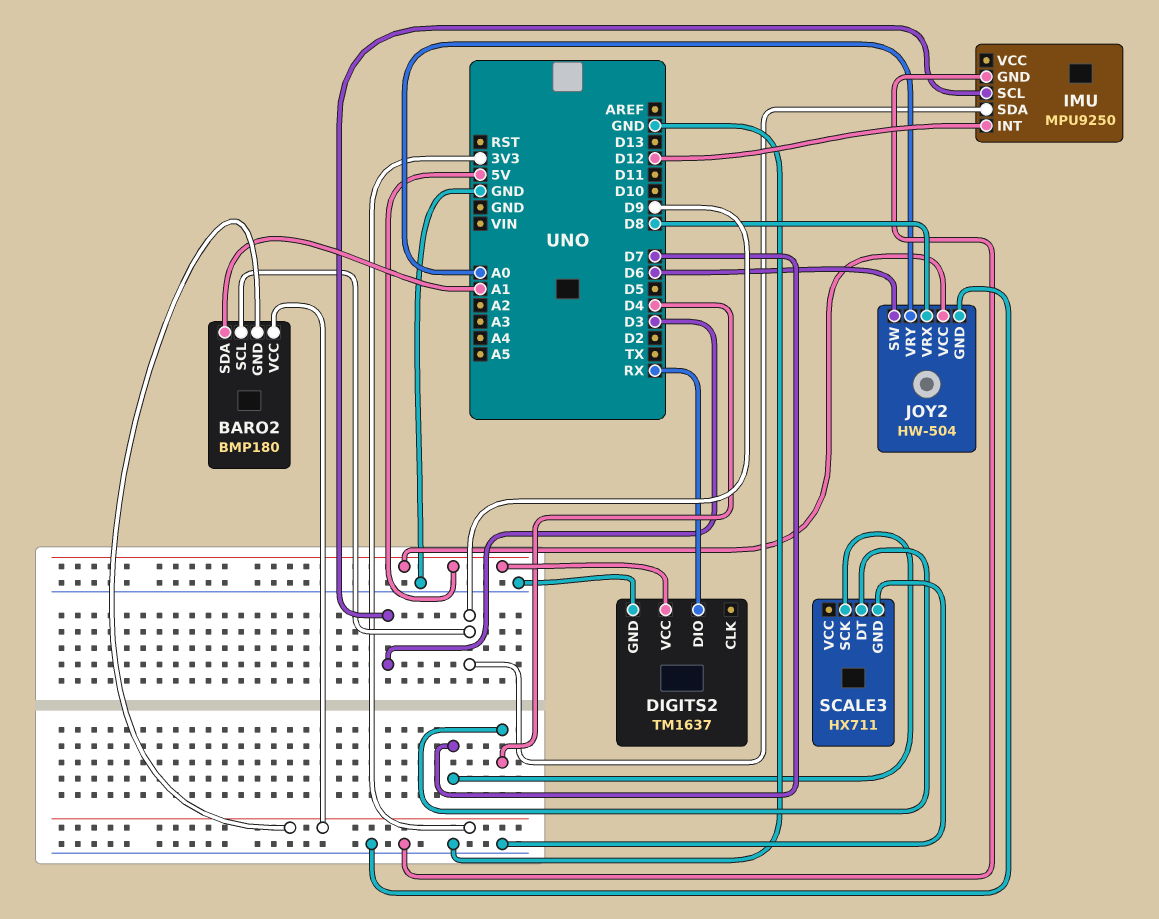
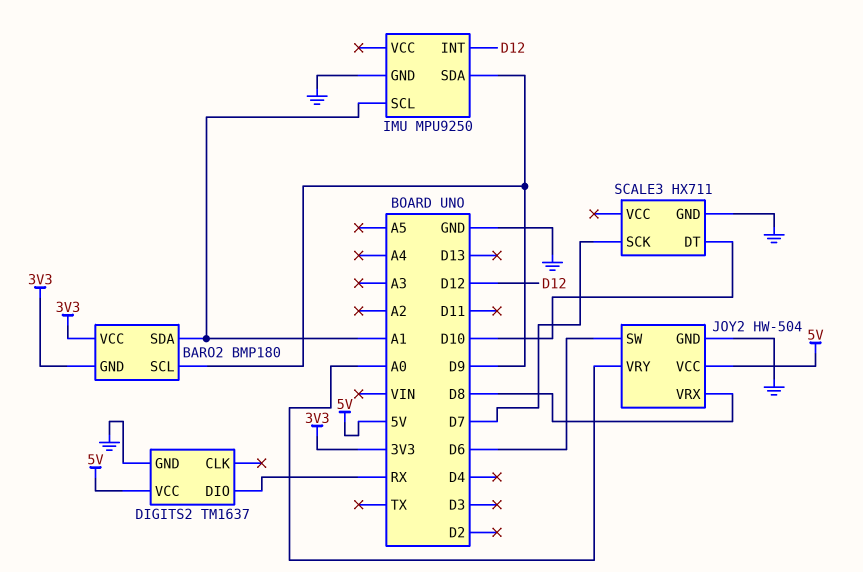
IMU pin SCL: D3 -> A1
SCALE3 pin DT: D4 -> D10

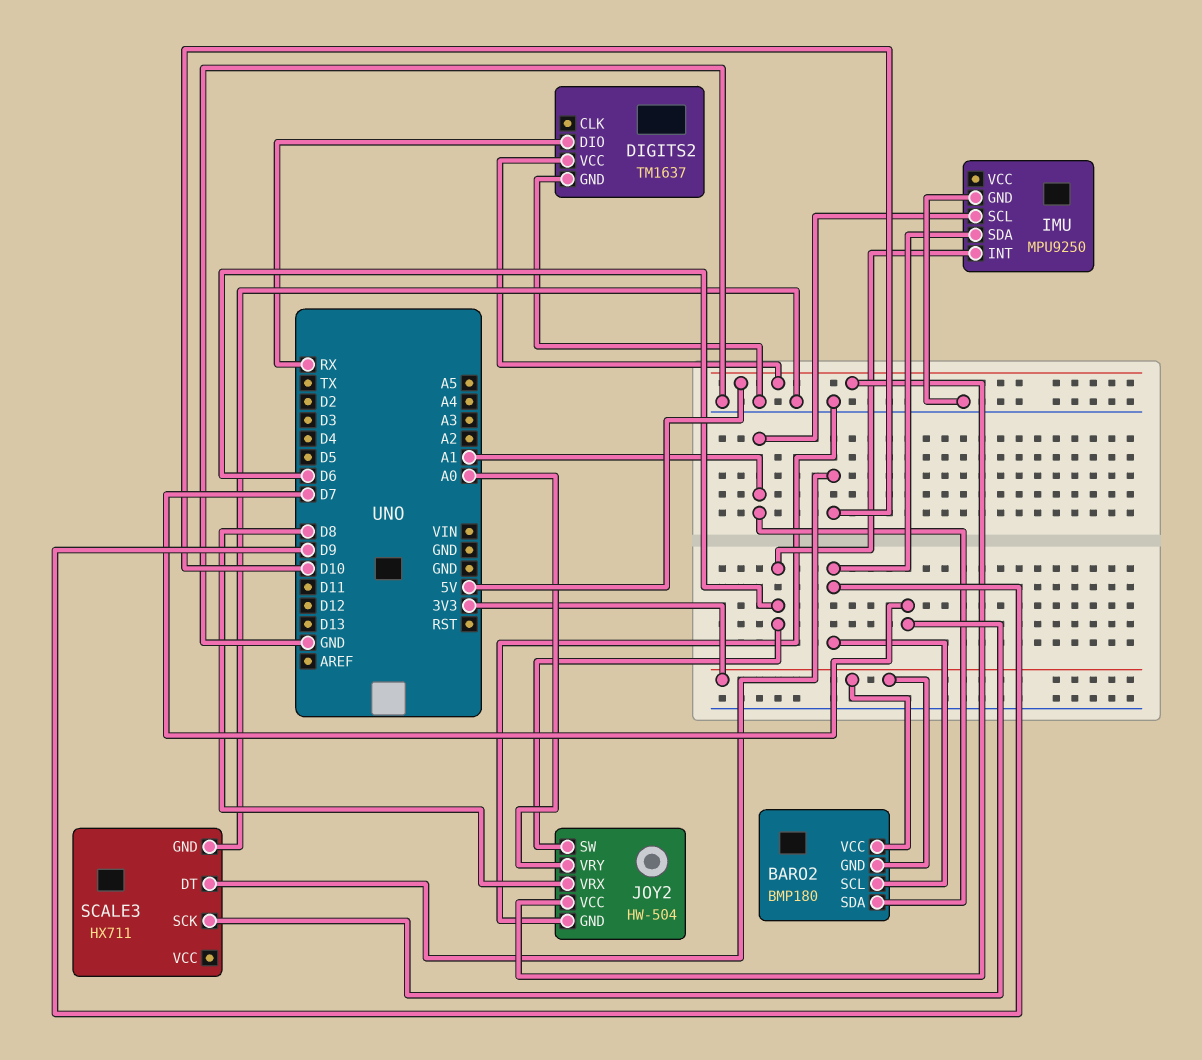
IMU pin INT: D12 -> D6

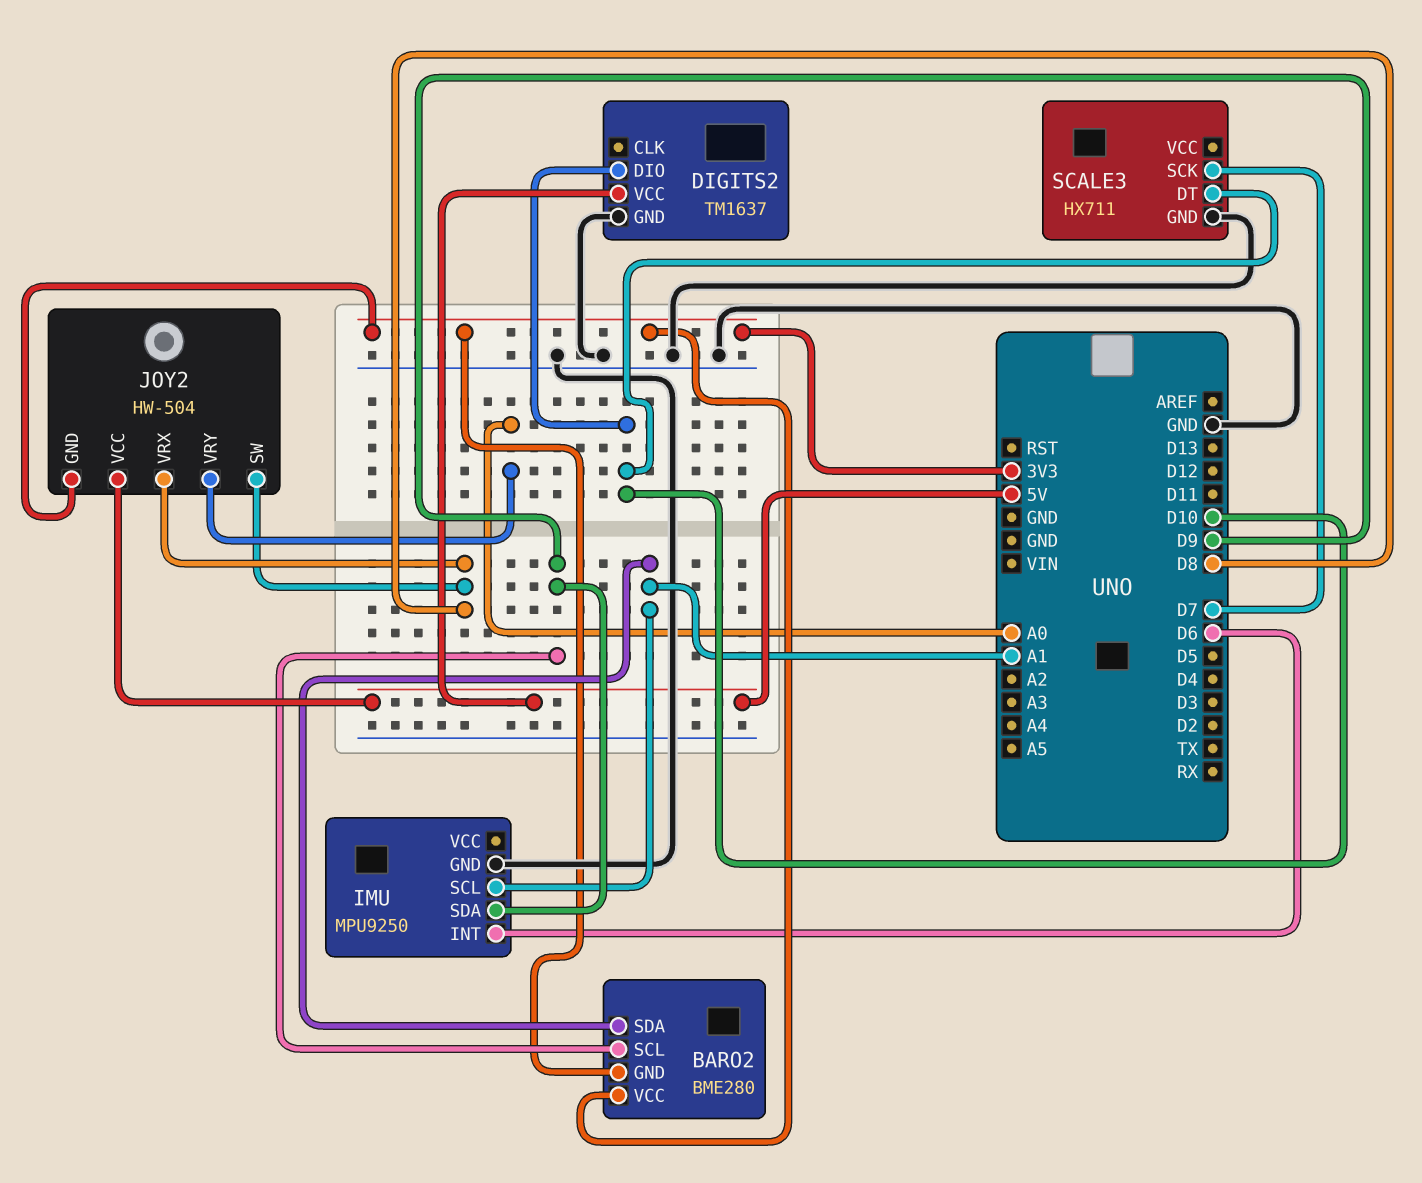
BARO2: BMP180 -> BME280
DIGITS2 pin DIO: RX -> D10
JOY2 pin GND: GND -> 3V3
JOY2 pin SW: D6 -> D8

